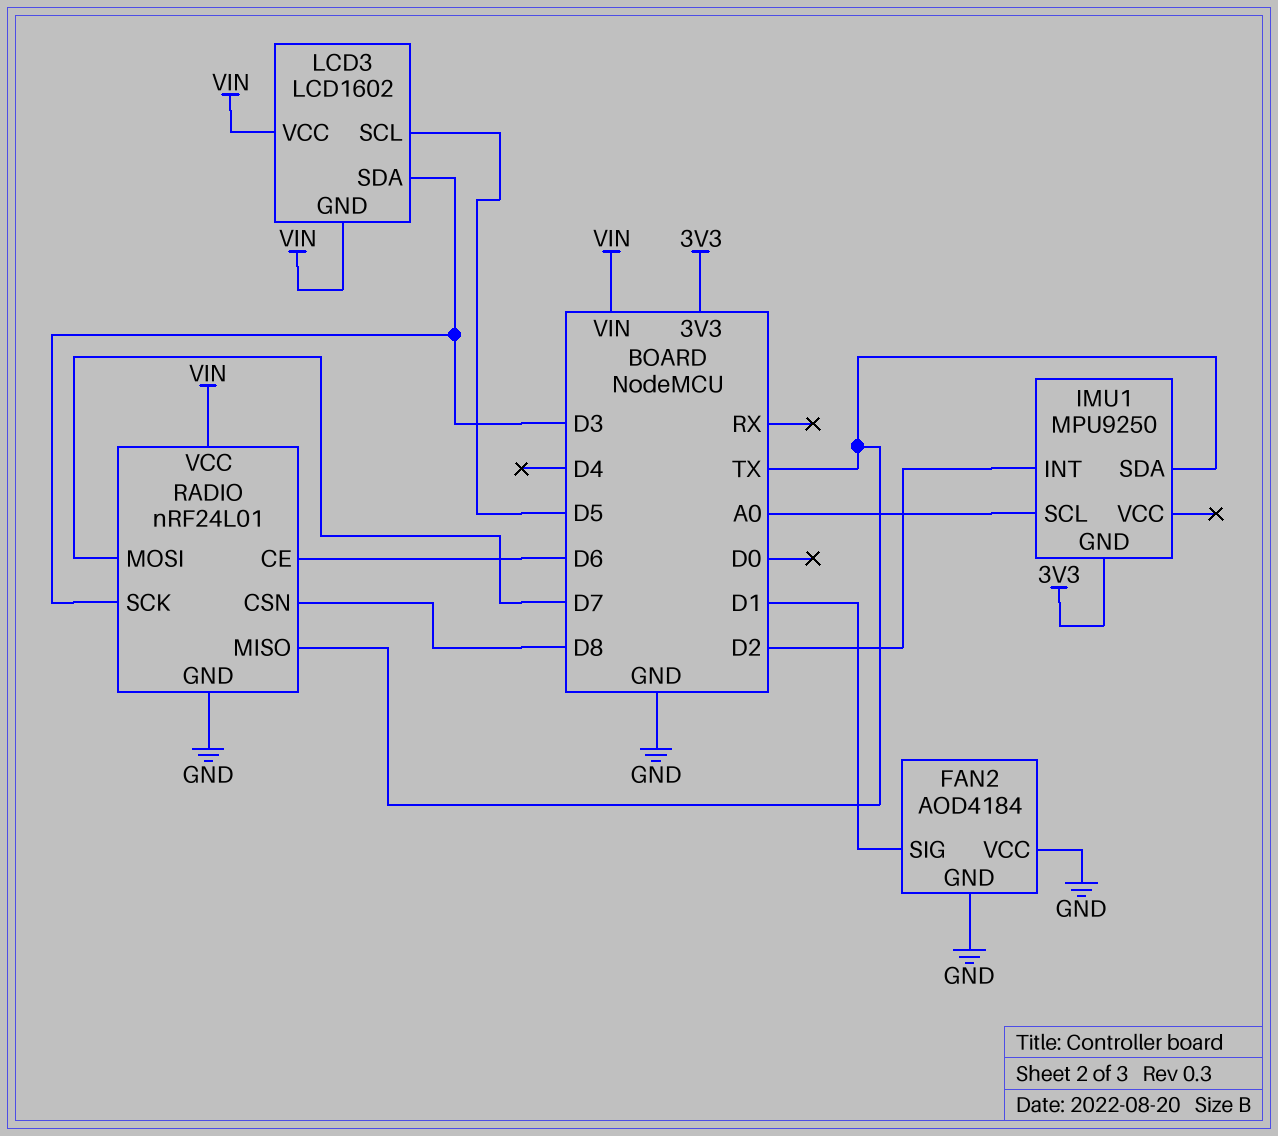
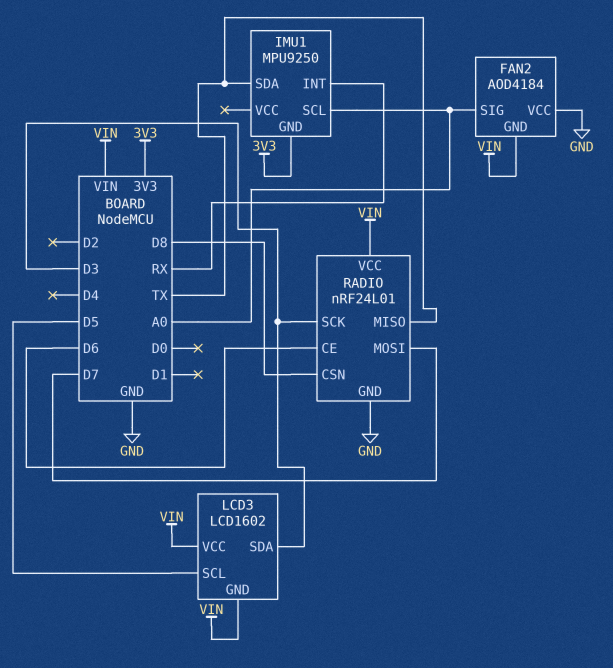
FAN2 pin GND: GND -> VIN
FAN2 pin SIG: D1 -> A0
IMU1 pin INT: D2 -> RX

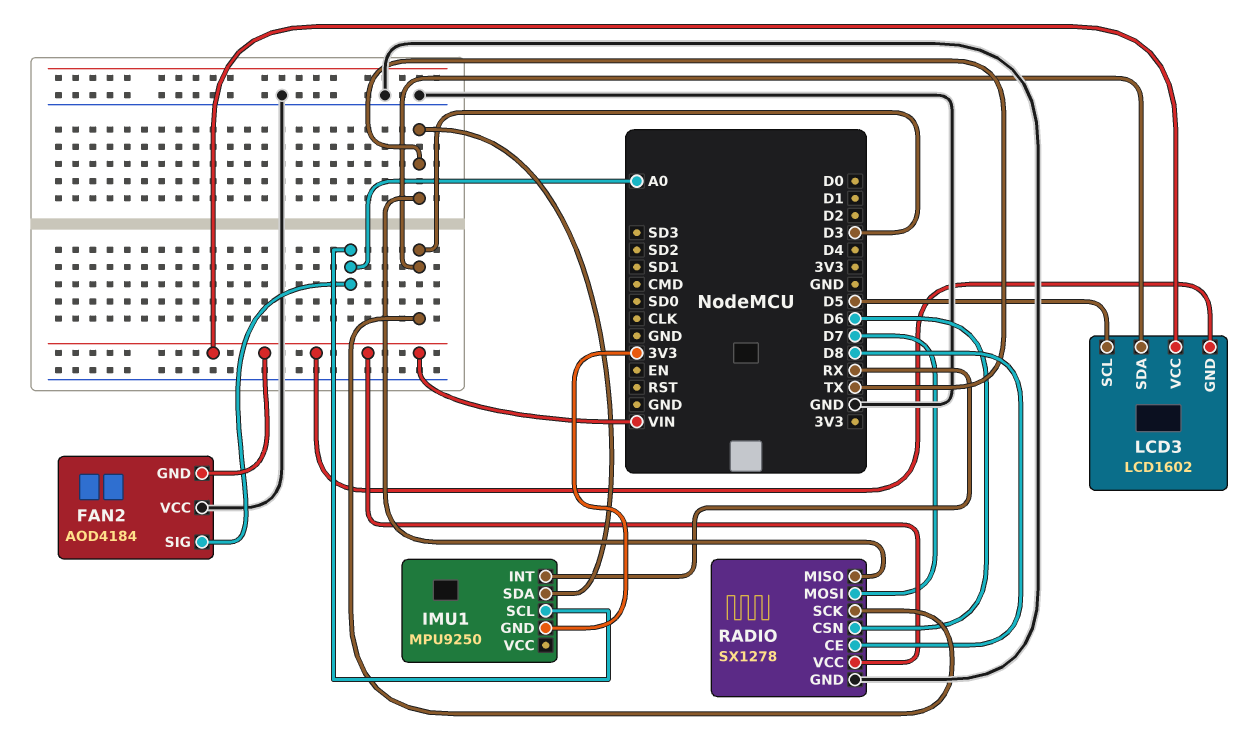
RADIO: nRF24L01 -> SX1278
RADIO pin CE: D6 -> D8
RADIO pin CSN: D8 -> D6

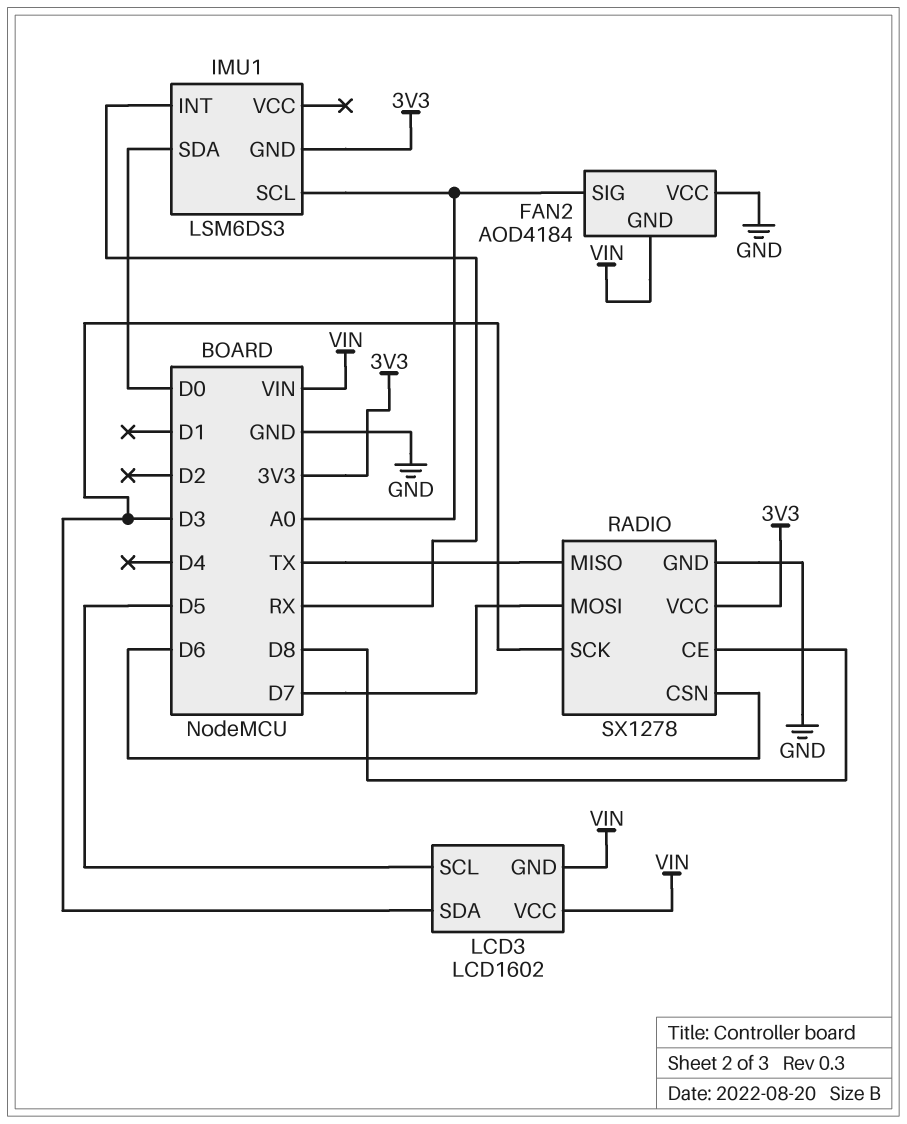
IMU1: MPU9250 -> LSM6DS3
IMU1 pin SDA: TX -> D0
RADIO pin VCC: VIN -> 3V3

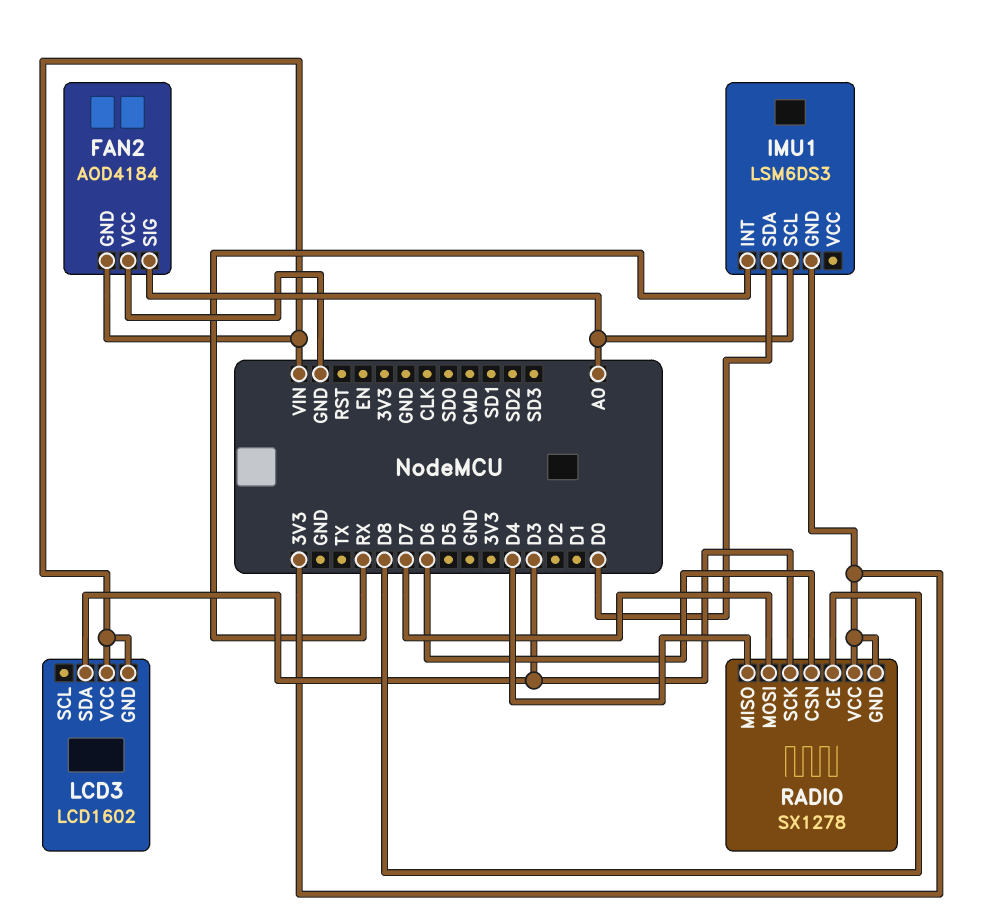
LCD3 pin SCL: D5 -> none
RADIO pin GND: GND -> 3V3
RADIO pin MISO: TX -> D4

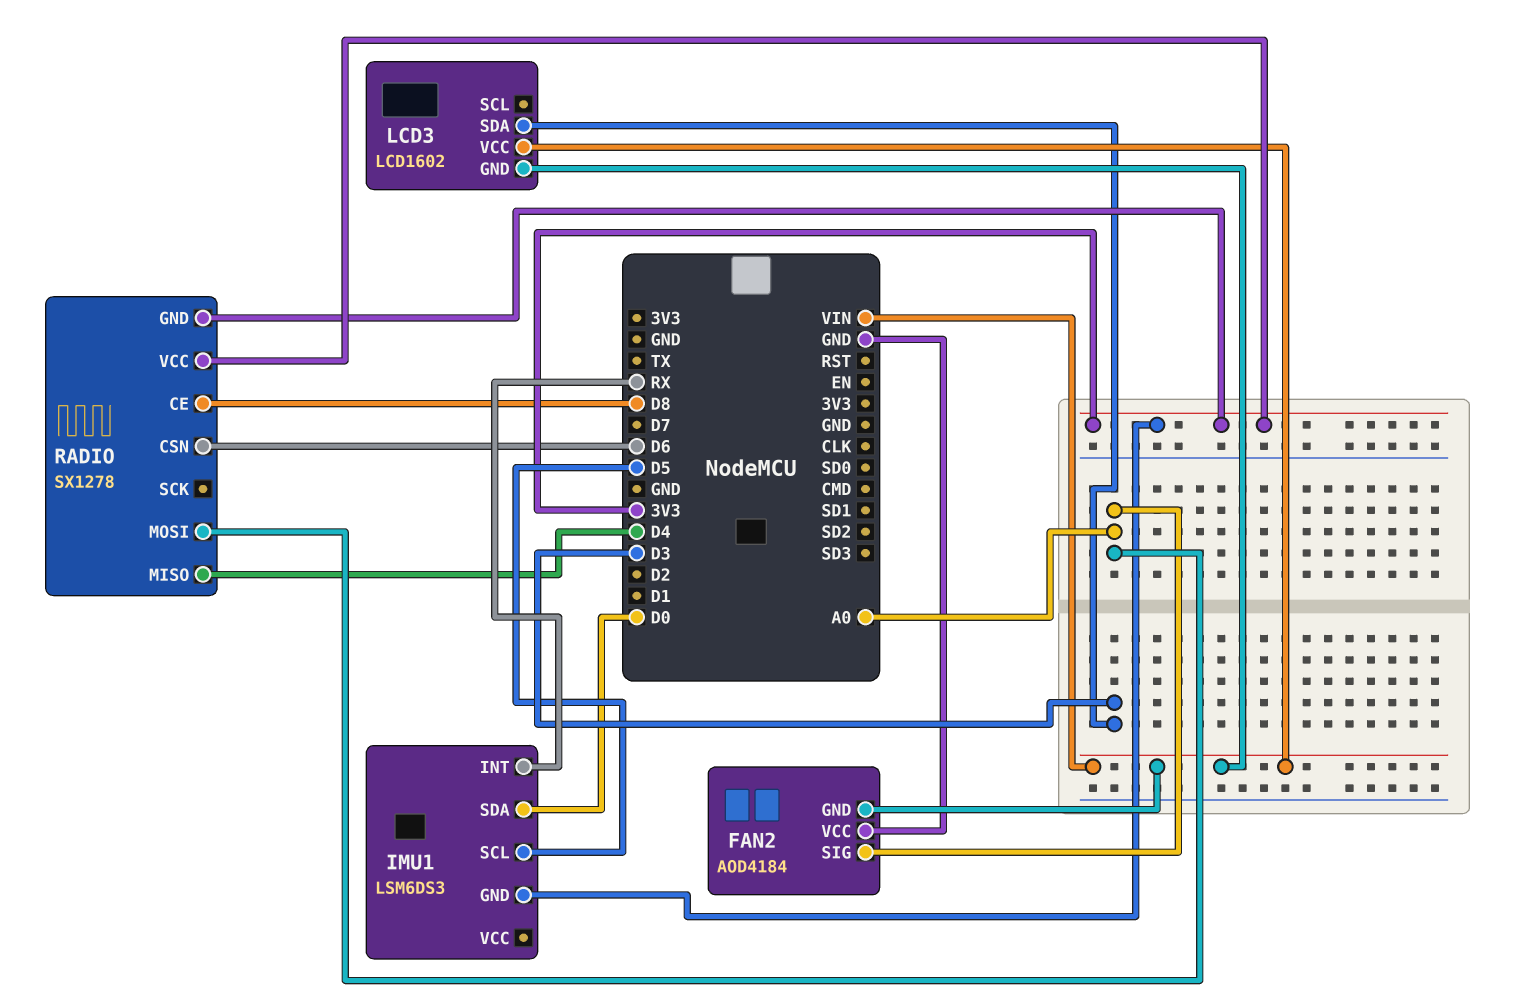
IMU1 pin SCL: A0 -> D5
RADIO pin MOSI: D7 -> A0
RADIO pin SCK: D3 -> none

